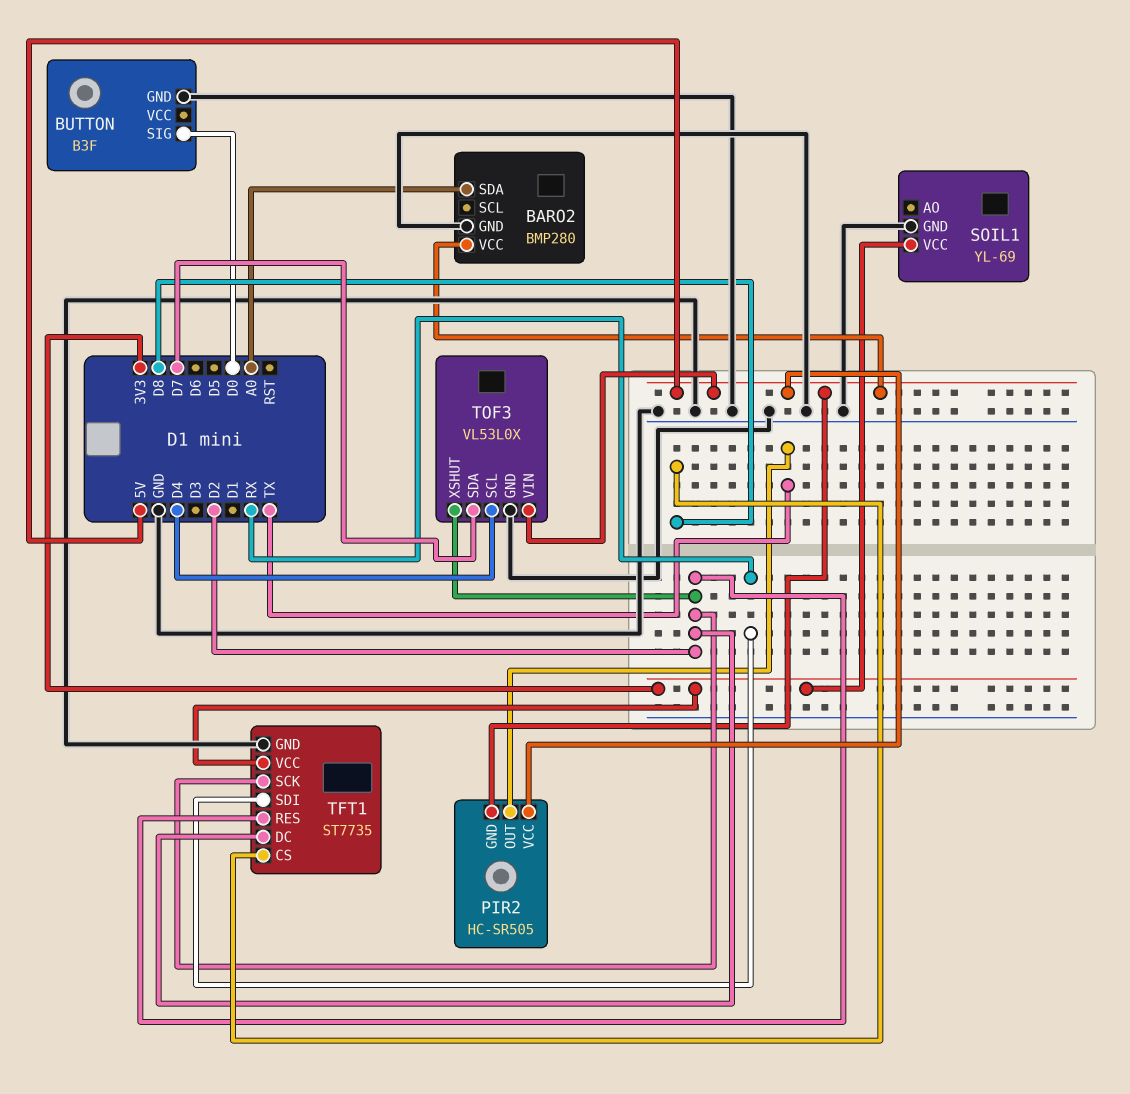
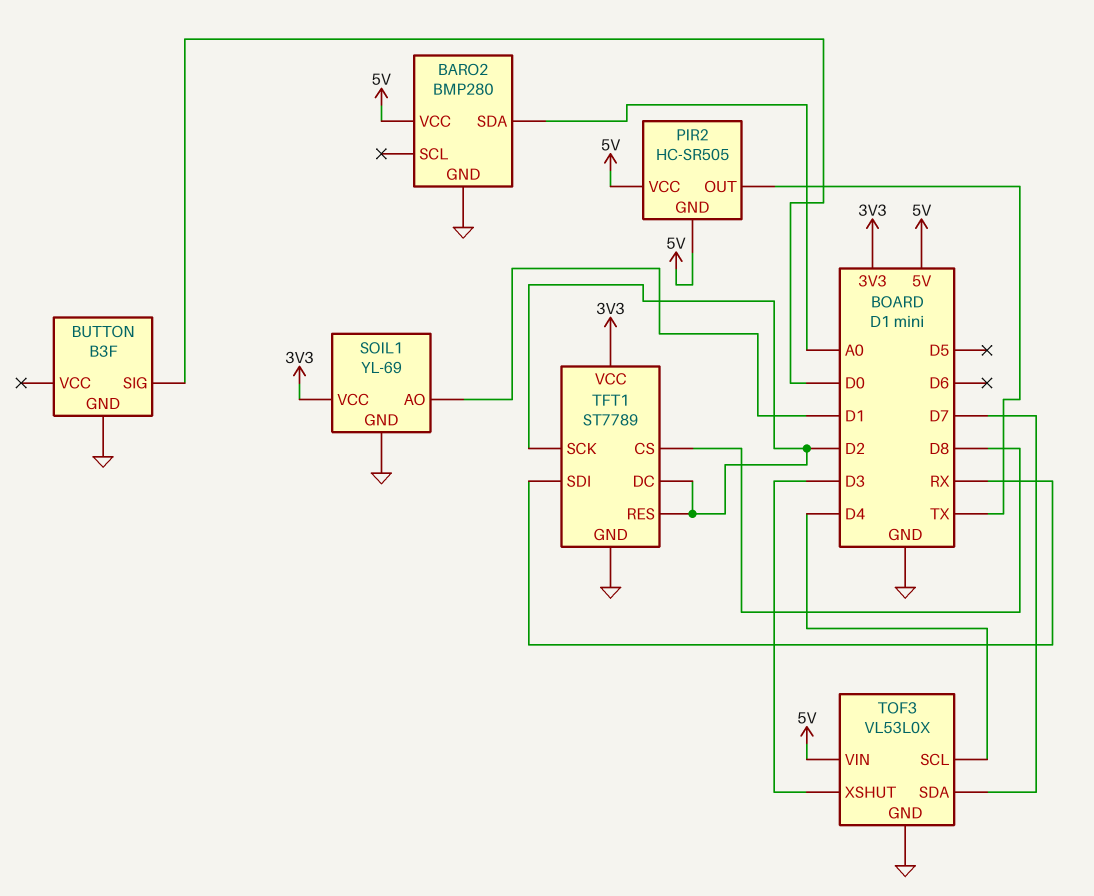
SOIL1 pin AO: none -> D1
TFT1: ST7735 -> ST7789
TOF3 pin XSHUT: D2 -> D3

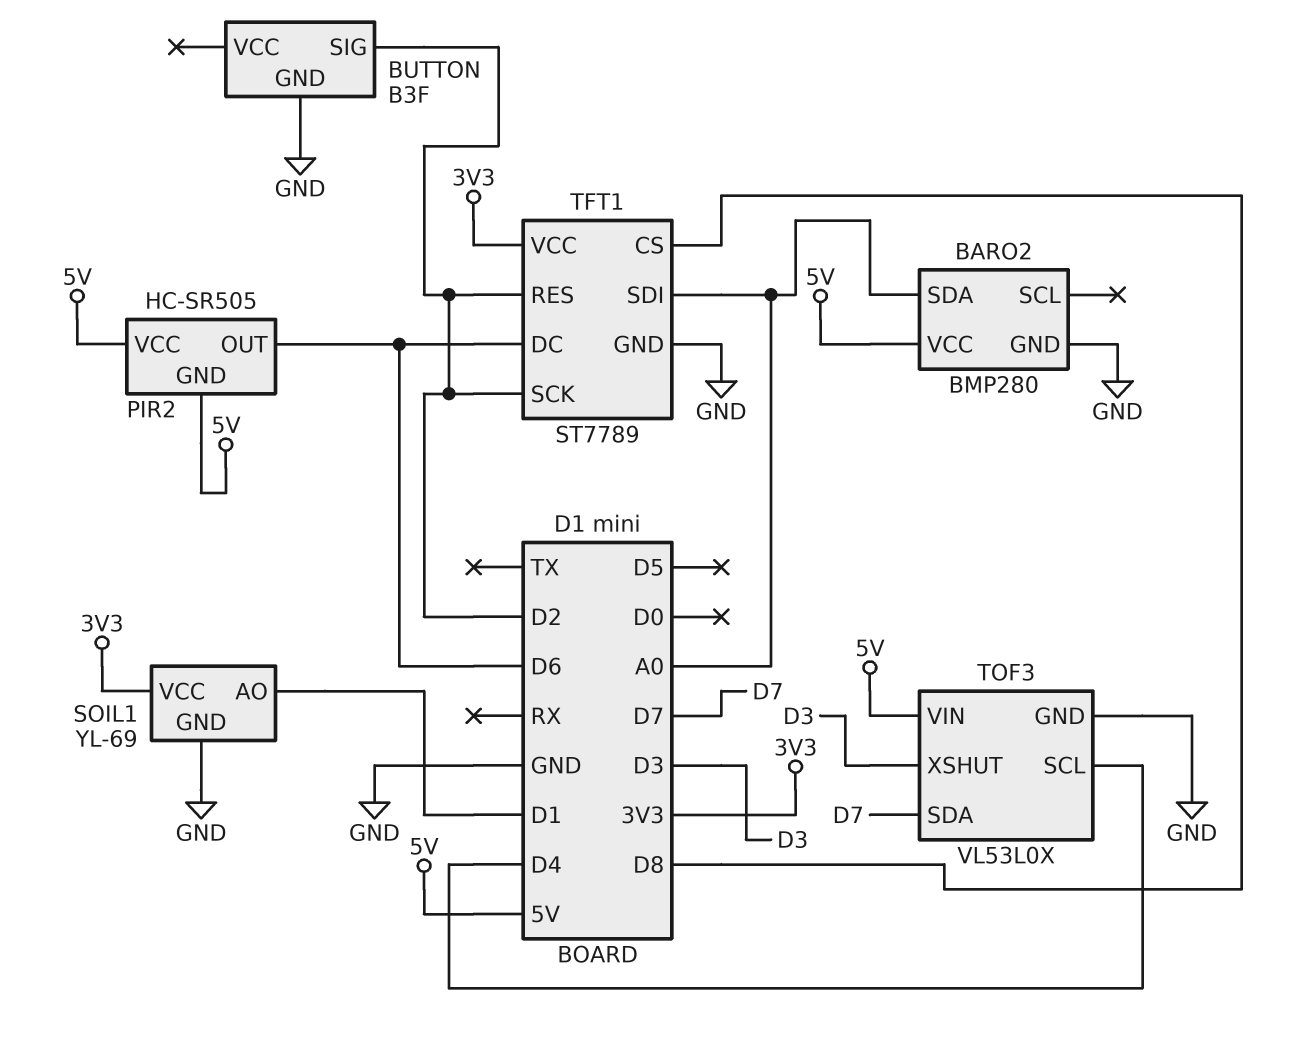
BUTTON pin SIG: D0 -> D2
PIR2 pin OUT: TX -> D6
TFT1 pin DC: D2 -> D6
TFT1 pin SDI: RX -> A0

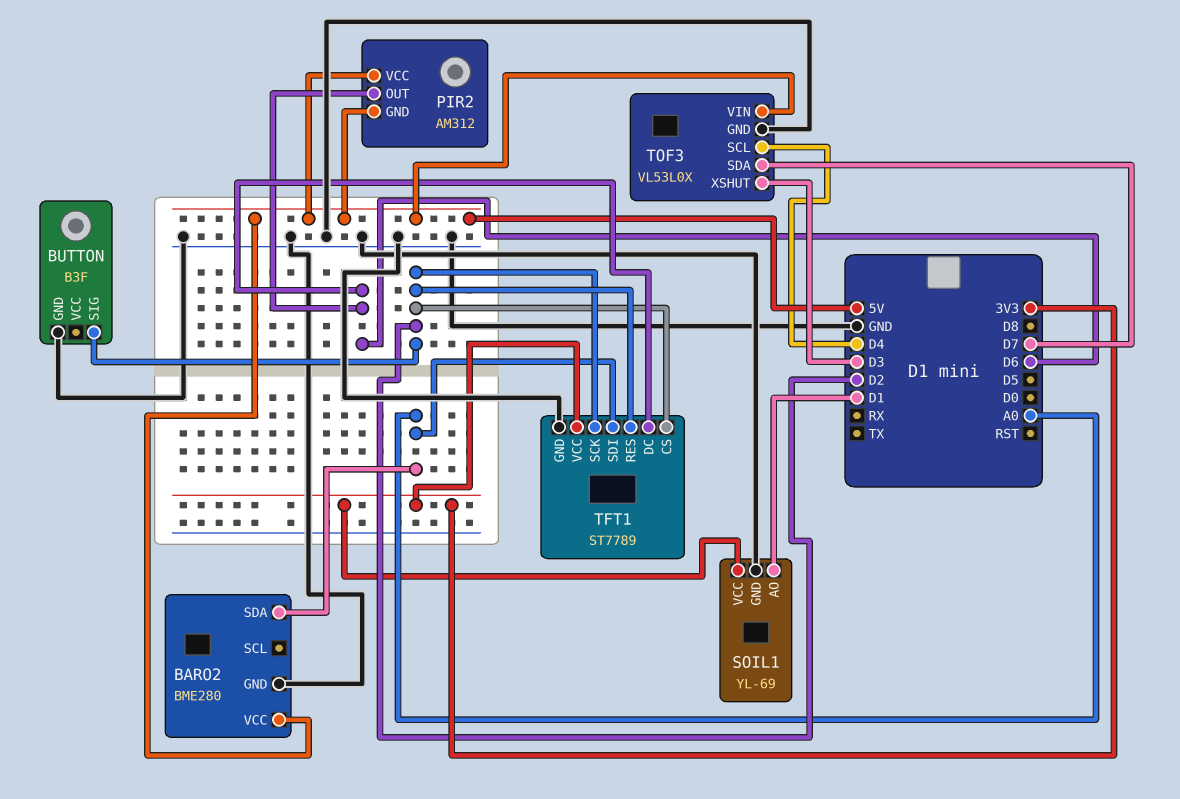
BARO2: BMP280 -> BME280
PIR2: HC-SR505 -> AM312
TFT1 pin CS: D8 -> D2

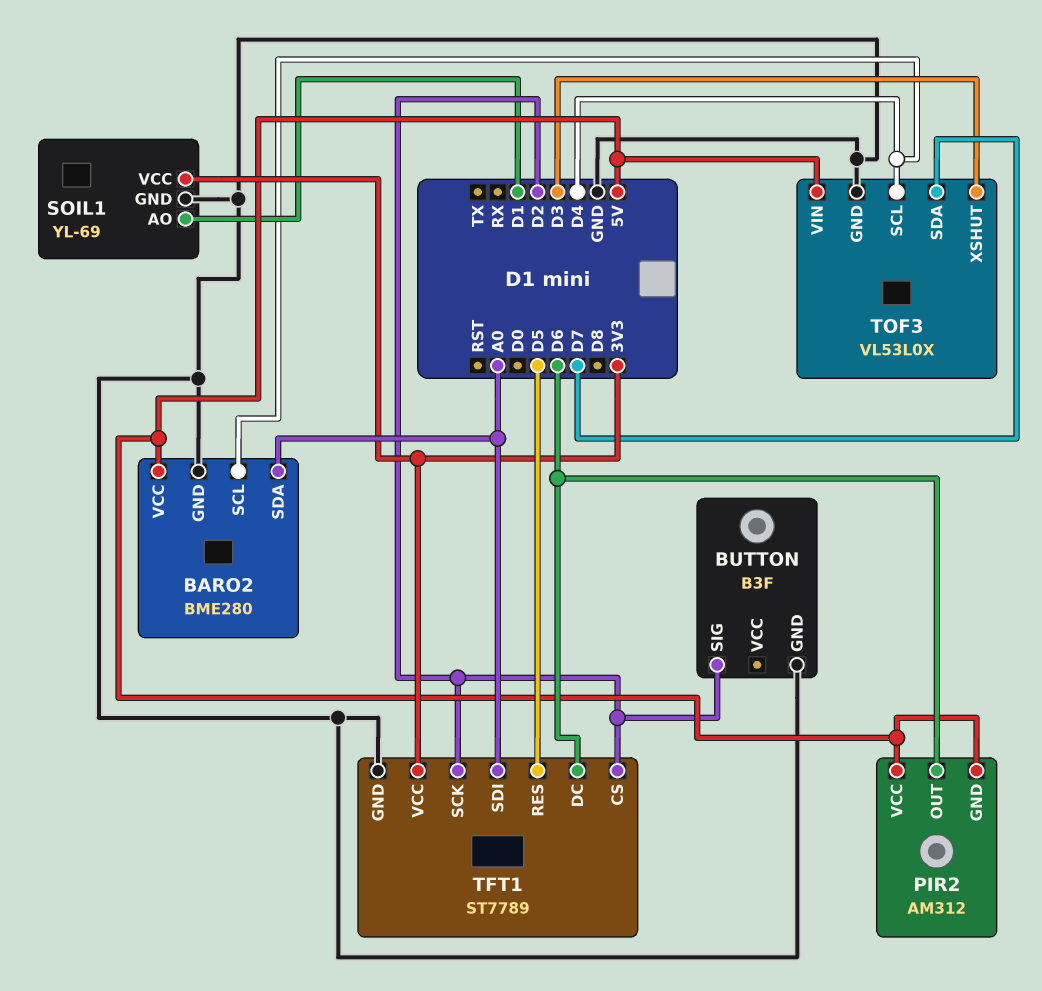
BARO2 pin SCL: none -> D4
TFT1 pin RES: D2 -> D5

